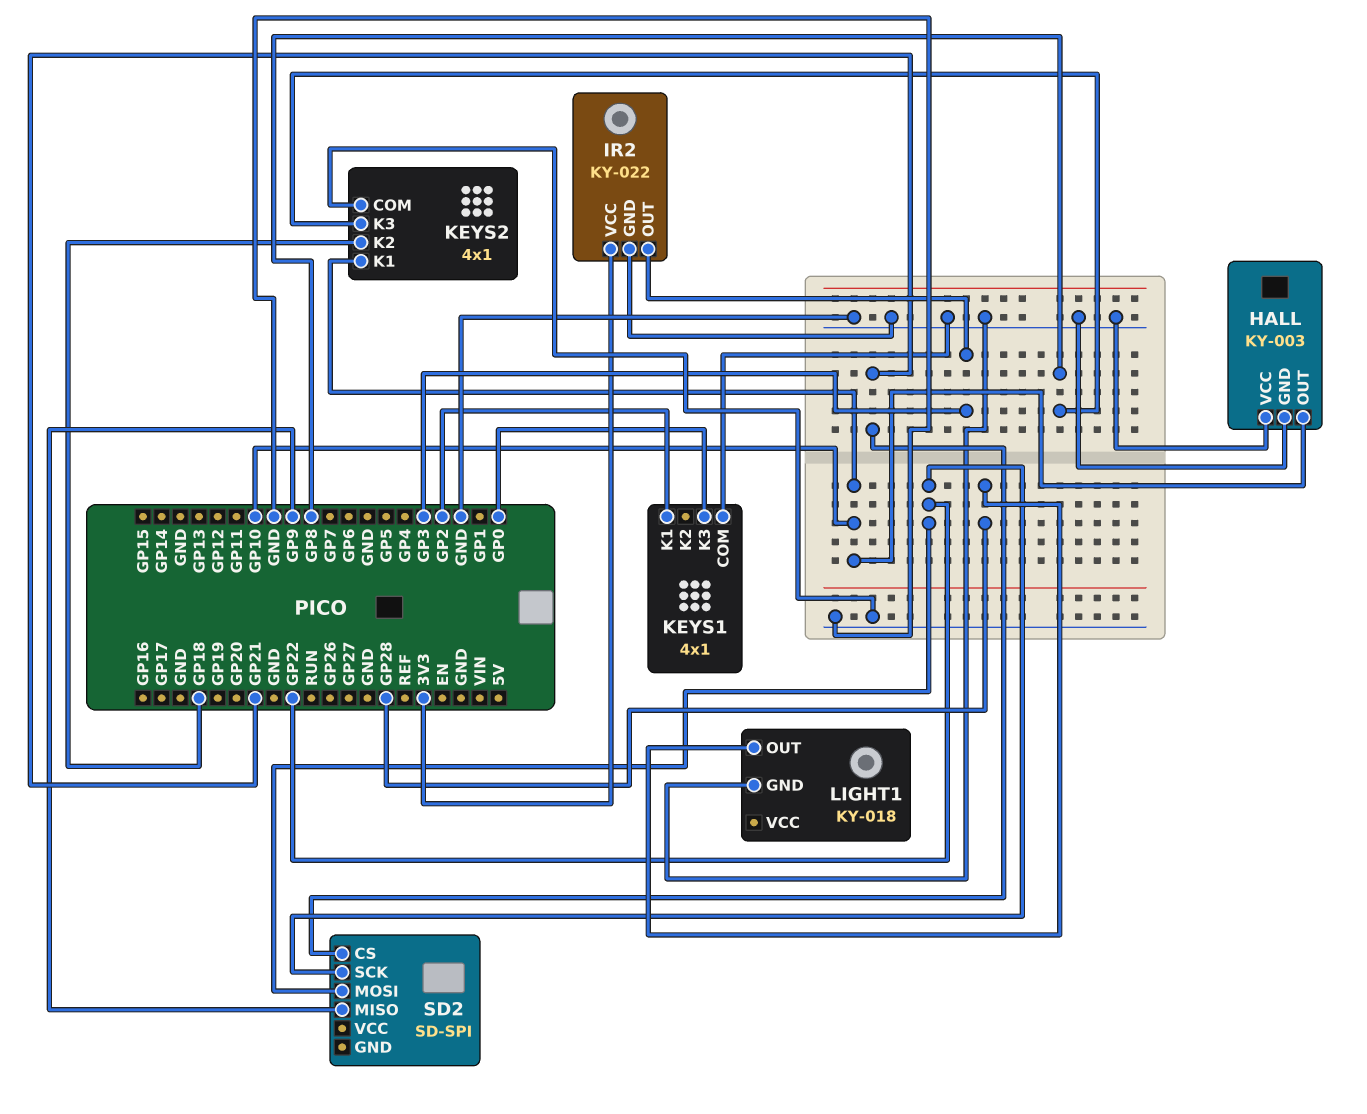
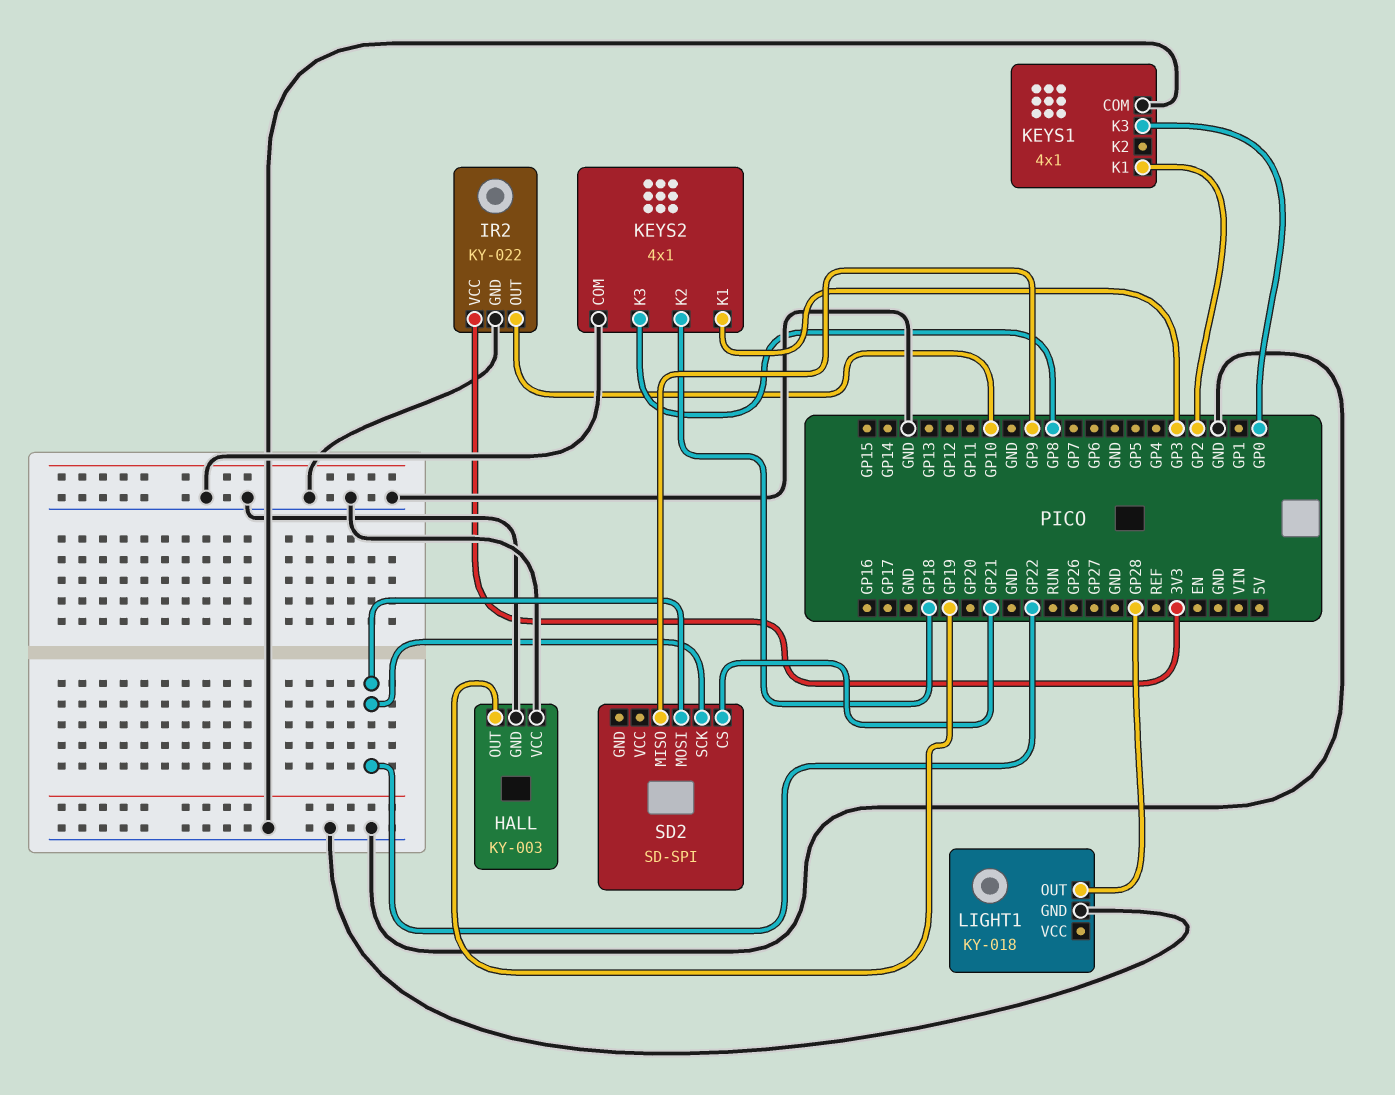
HALL pin OUT: GP10 -> GP19
IR2 pin OUT: GP3 -> GP10
KEYS2 pin K1: GP10 -> GP3

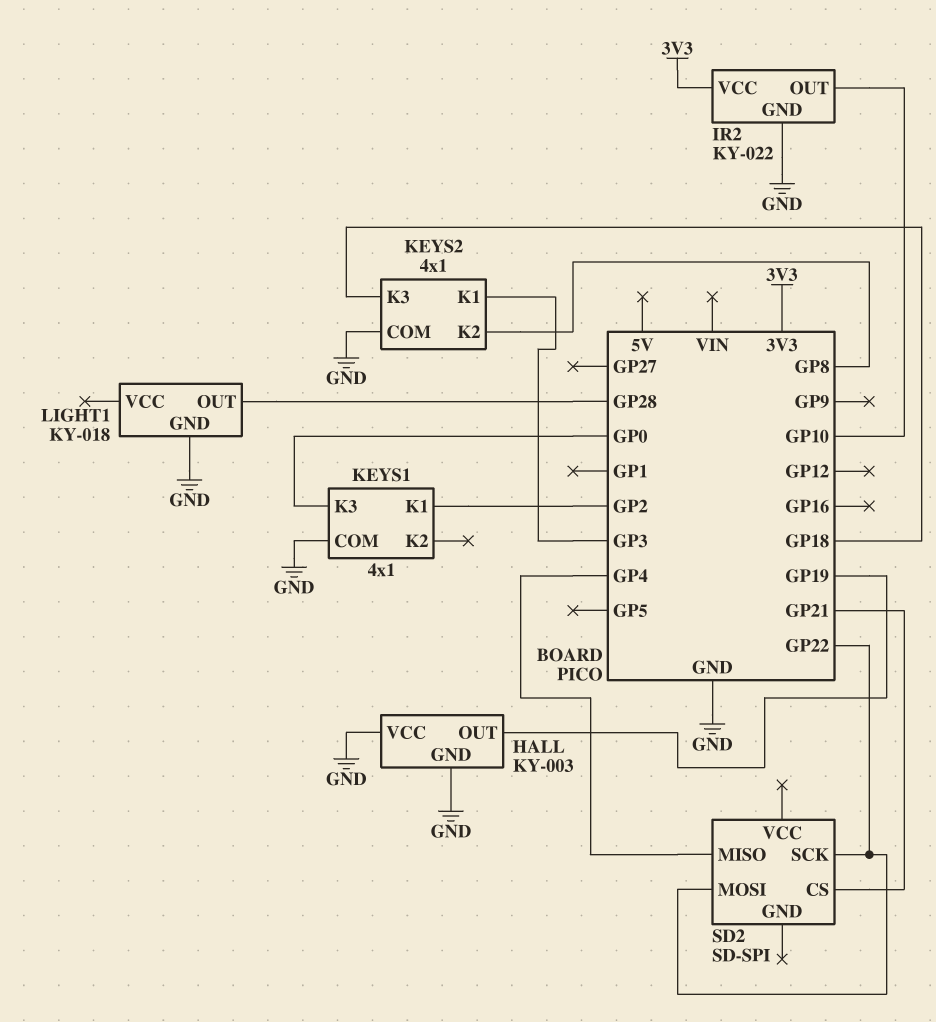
KEYS2 pin K2: GP18 -> GP8
KEYS2 pin K3: GP8 -> GP18
SD2 pin MISO: GP9 -> GP4

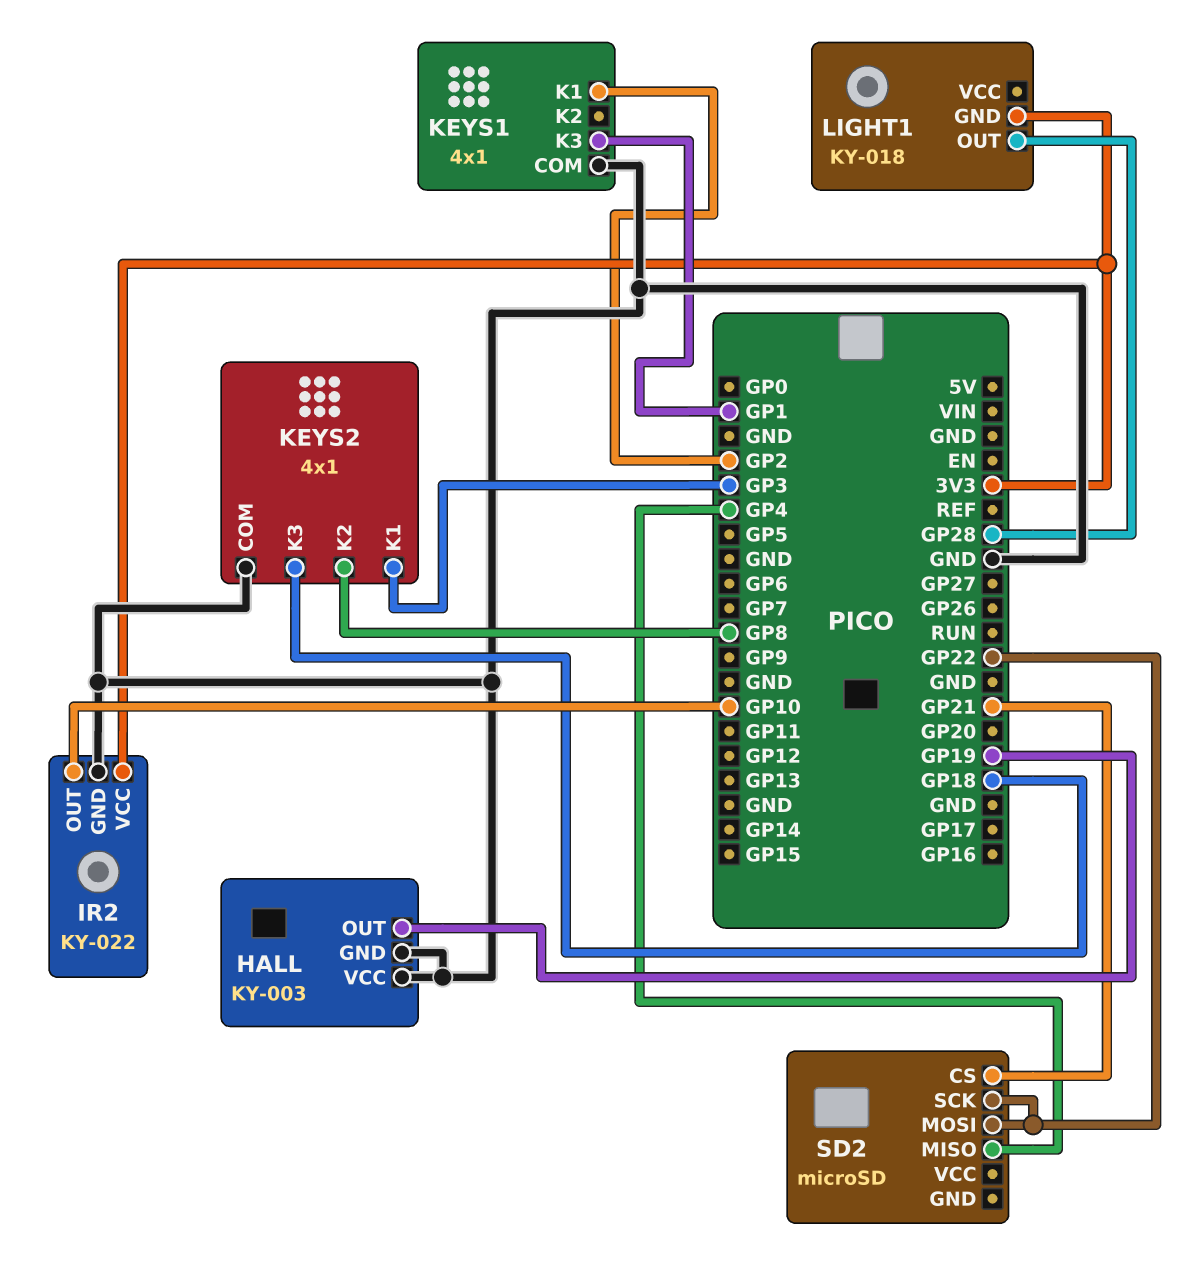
KEYS1 pin K3: GP0 -> GP1
LIGHT1 pin GND: GND -> 3V3
SD2: SD-SPI -> microSD

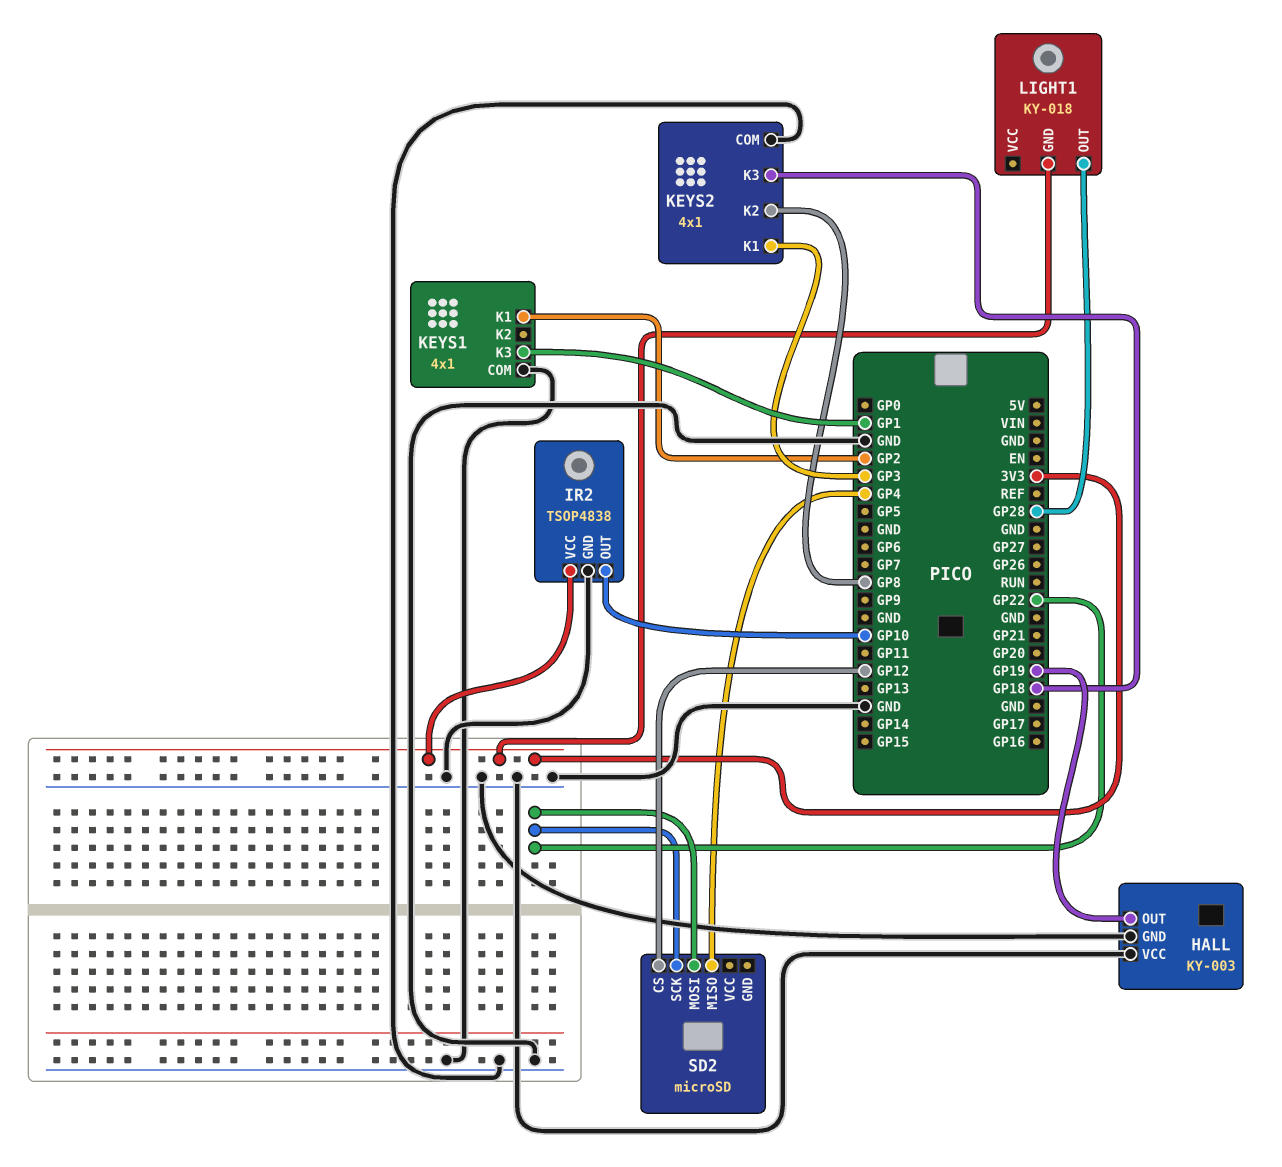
IR2: KY-022 -> TSOP4838
SD2 pin CS: GP21 -> GP12

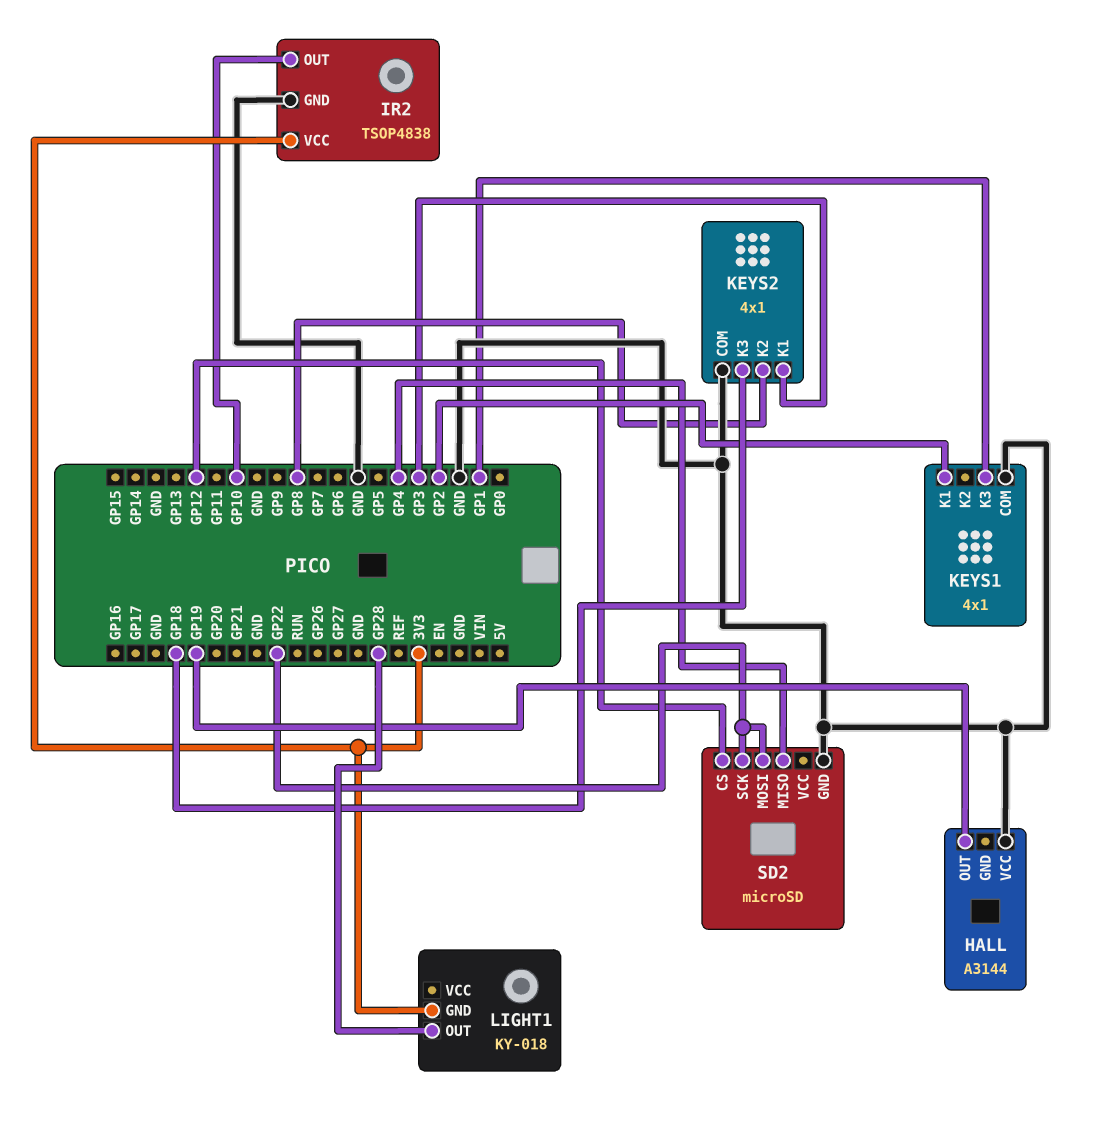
HALL: KY-003 -> A3144
HALL pin GND: GND -> none
SD2 pin GND: none -> GND

